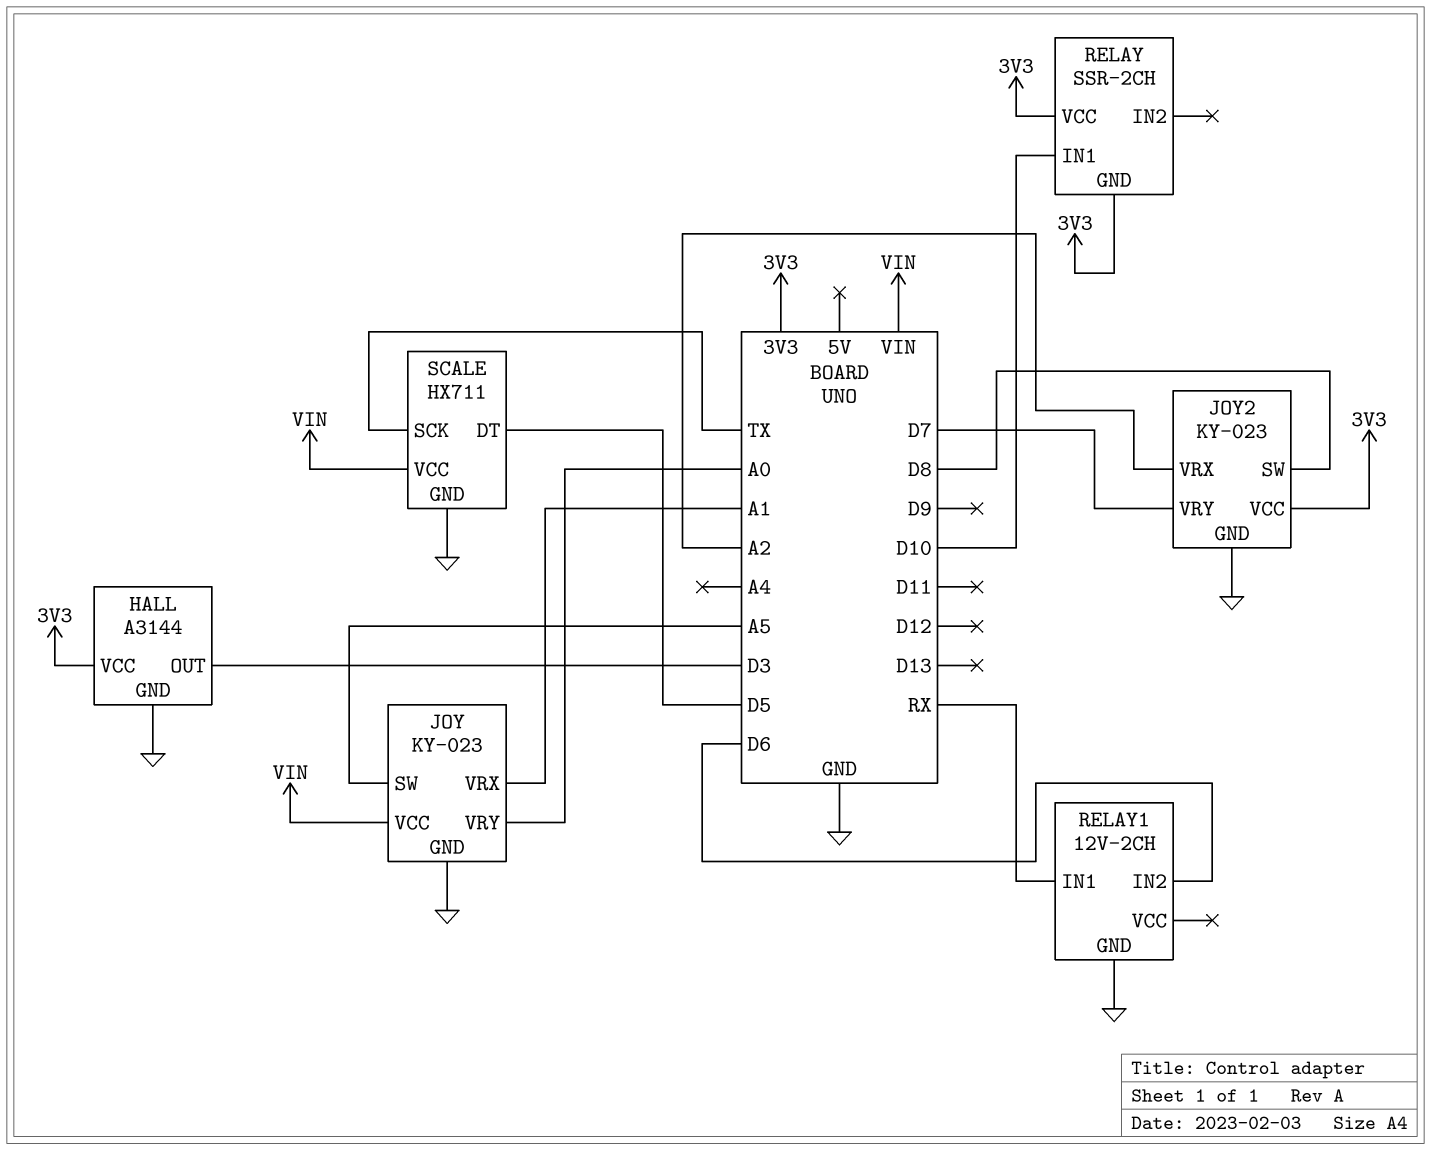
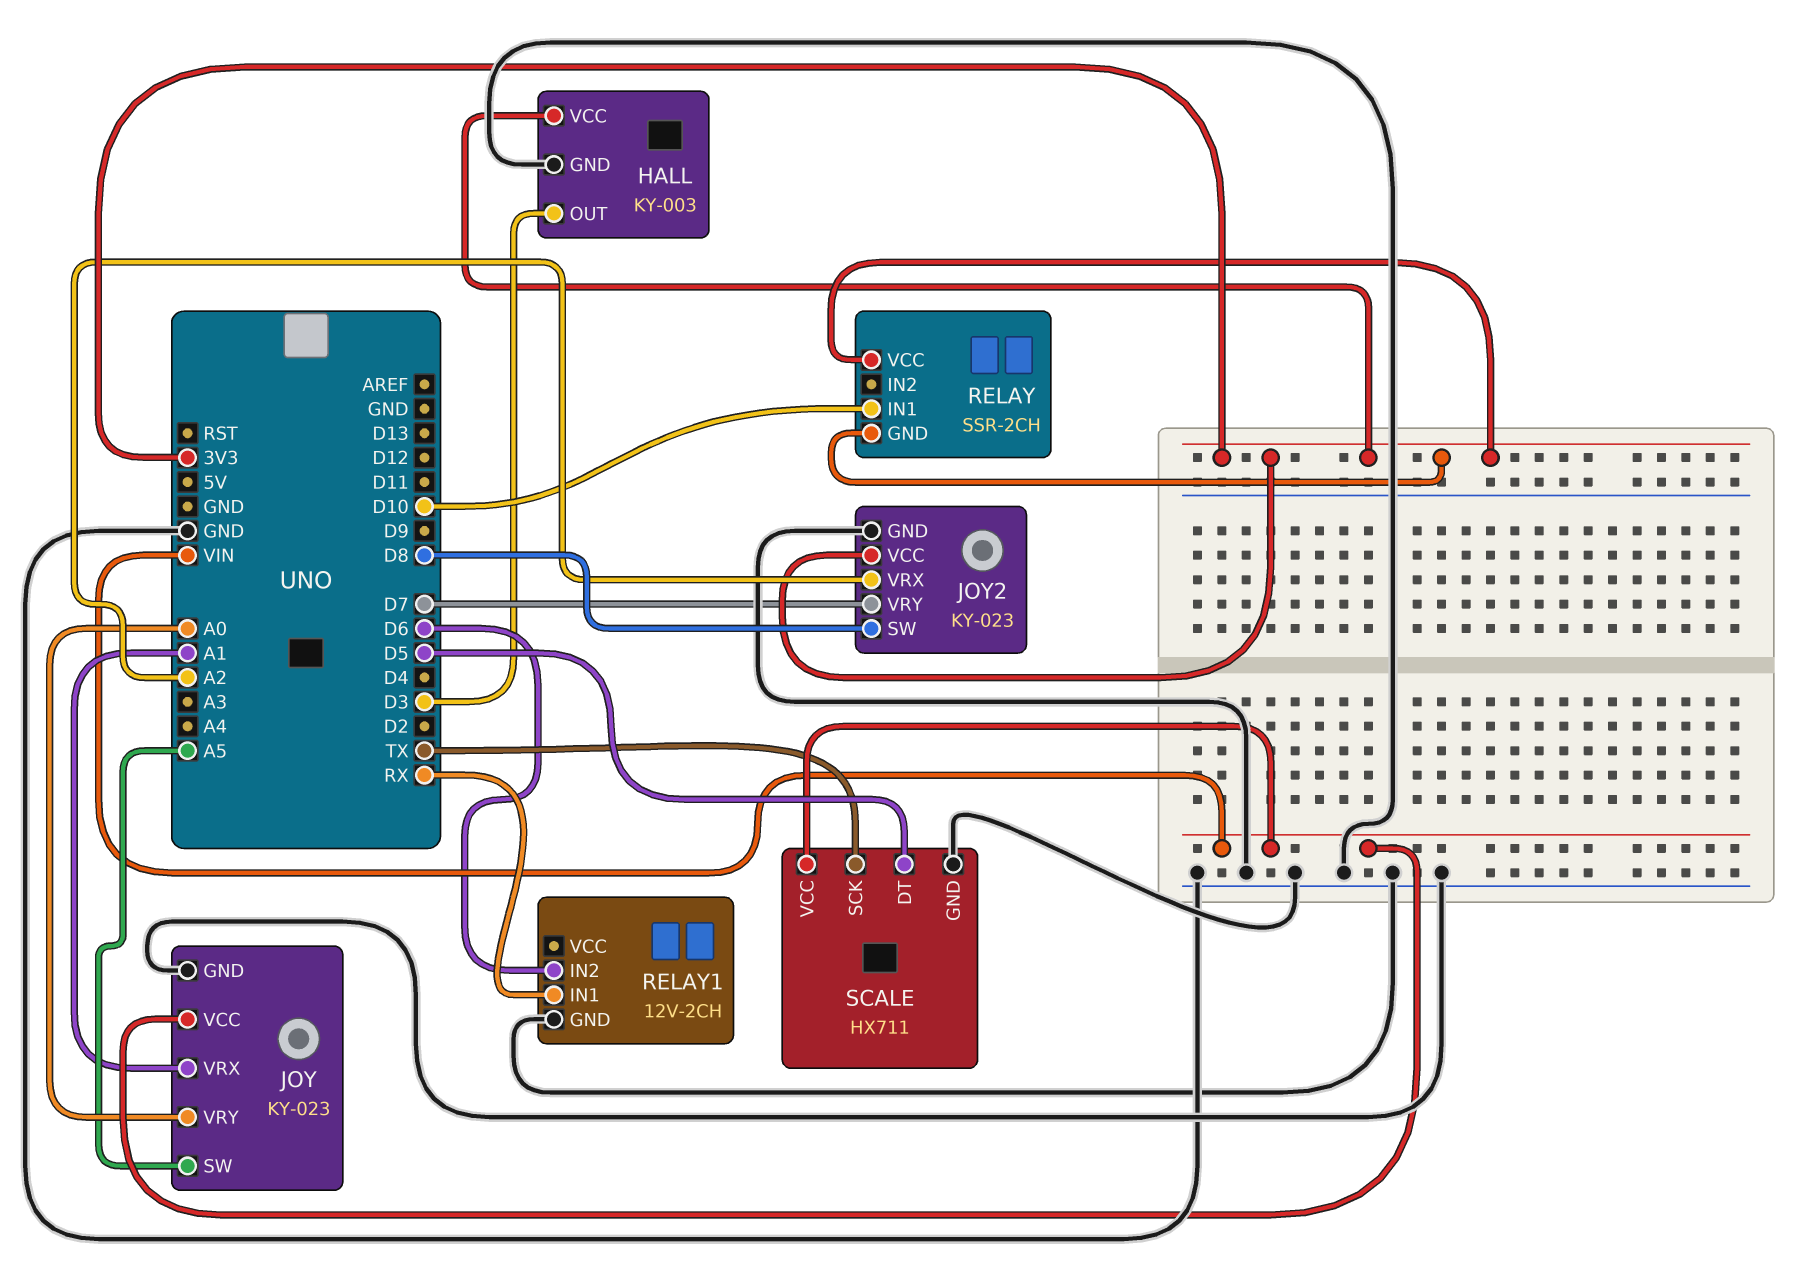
HALL: A3144 -> KY-003

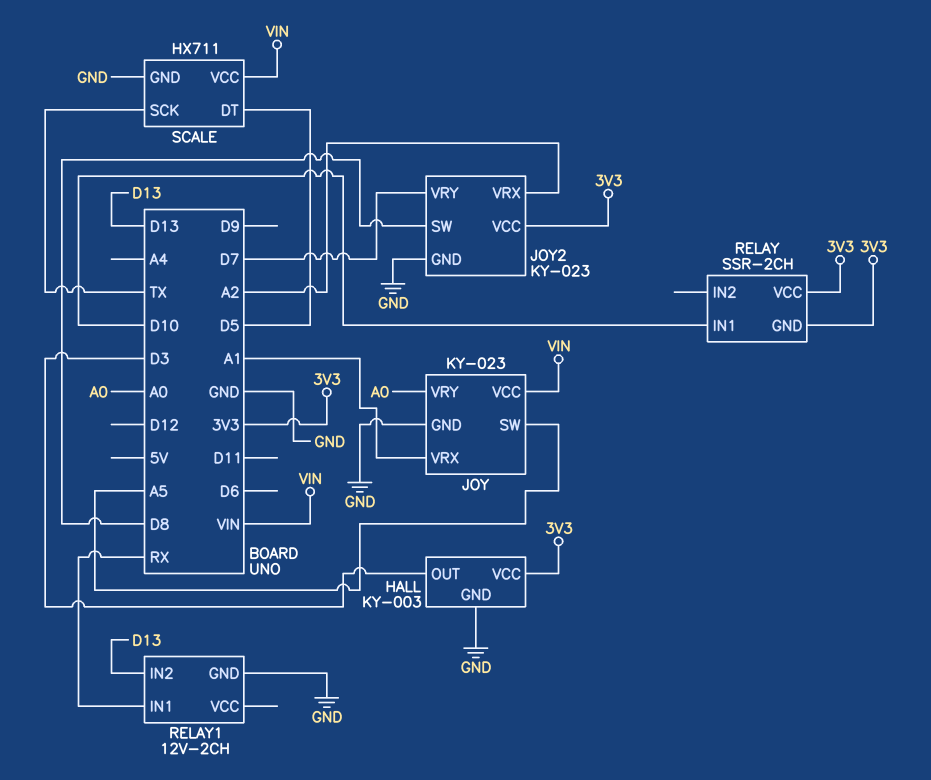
RELAY1 pin IN2: D6 -> D13

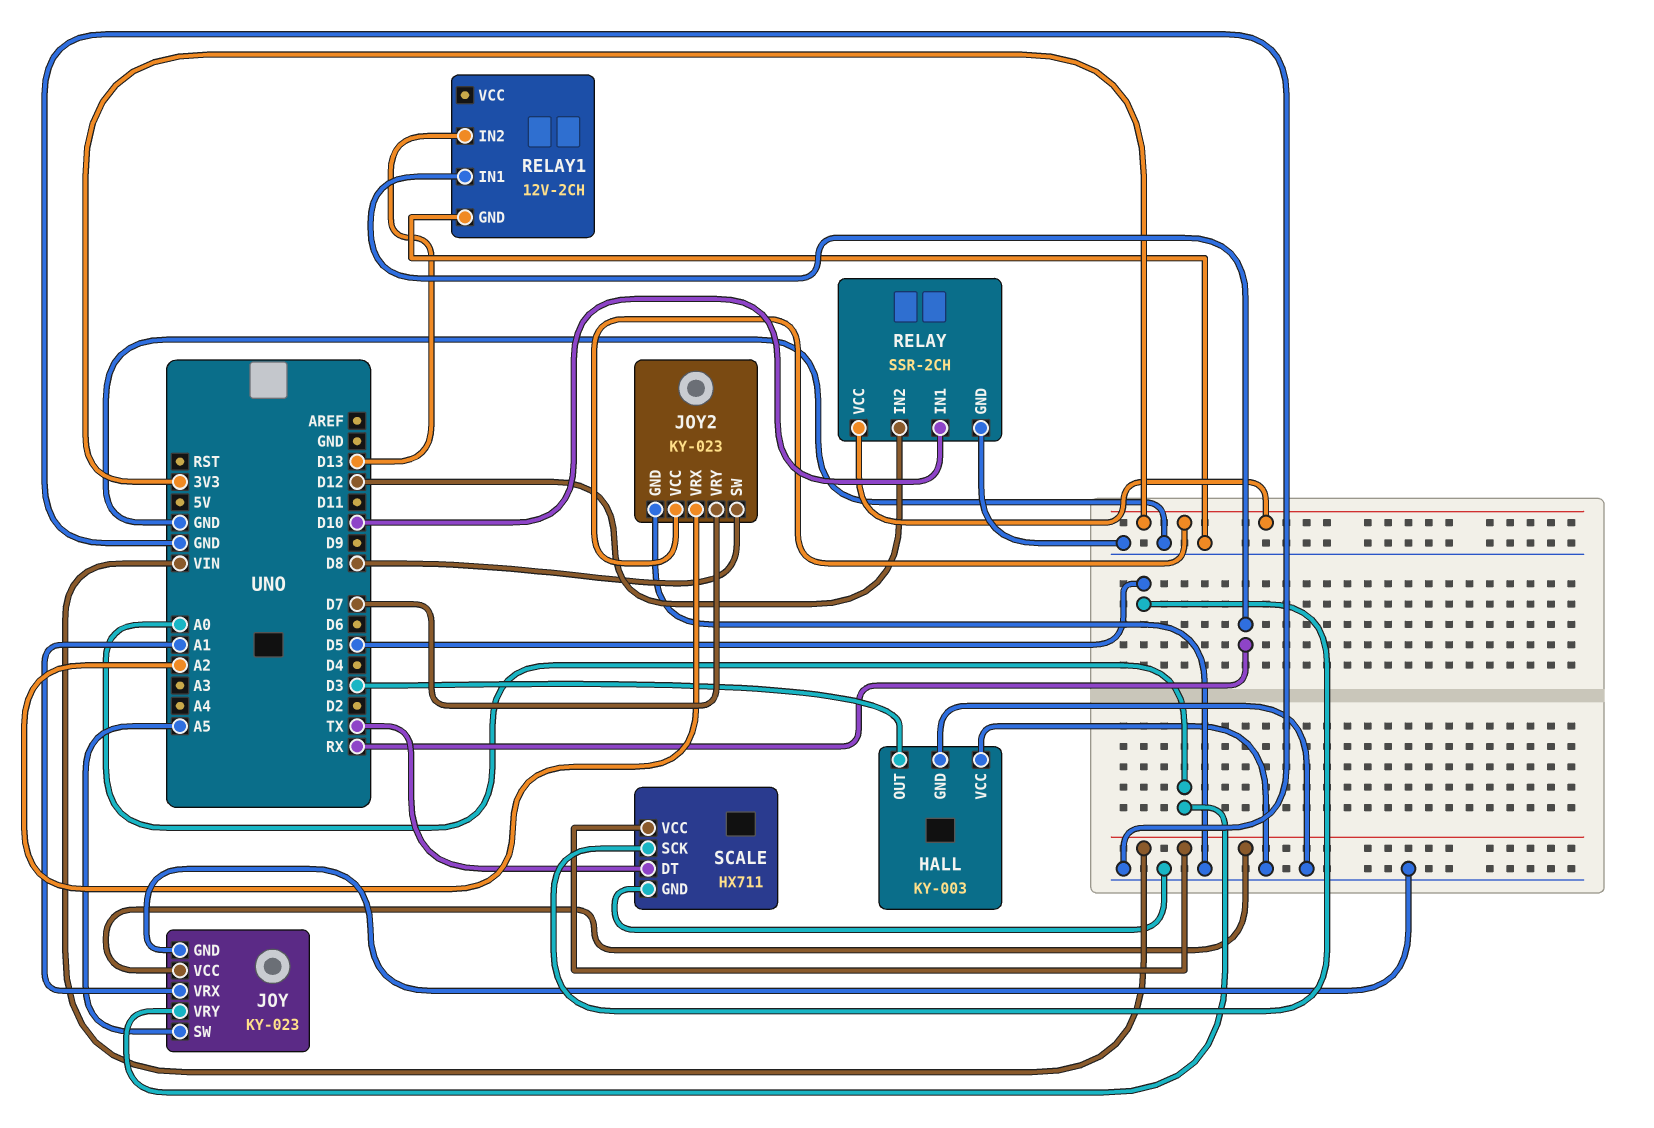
HALL pin VCC: 3V3 -> GND
RELAY pin GND: 3V3 -> GND
RELAY pin IN2: none -> D12
SCALE pin DT: D5 -> TX
SCALE pin SCK: TX -> D5

